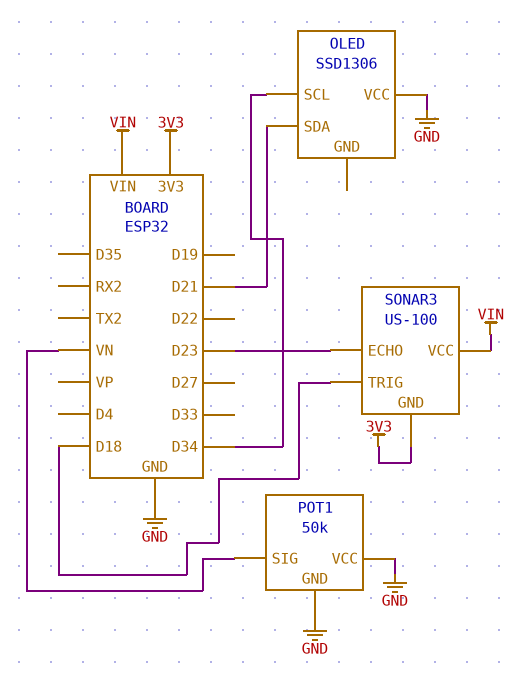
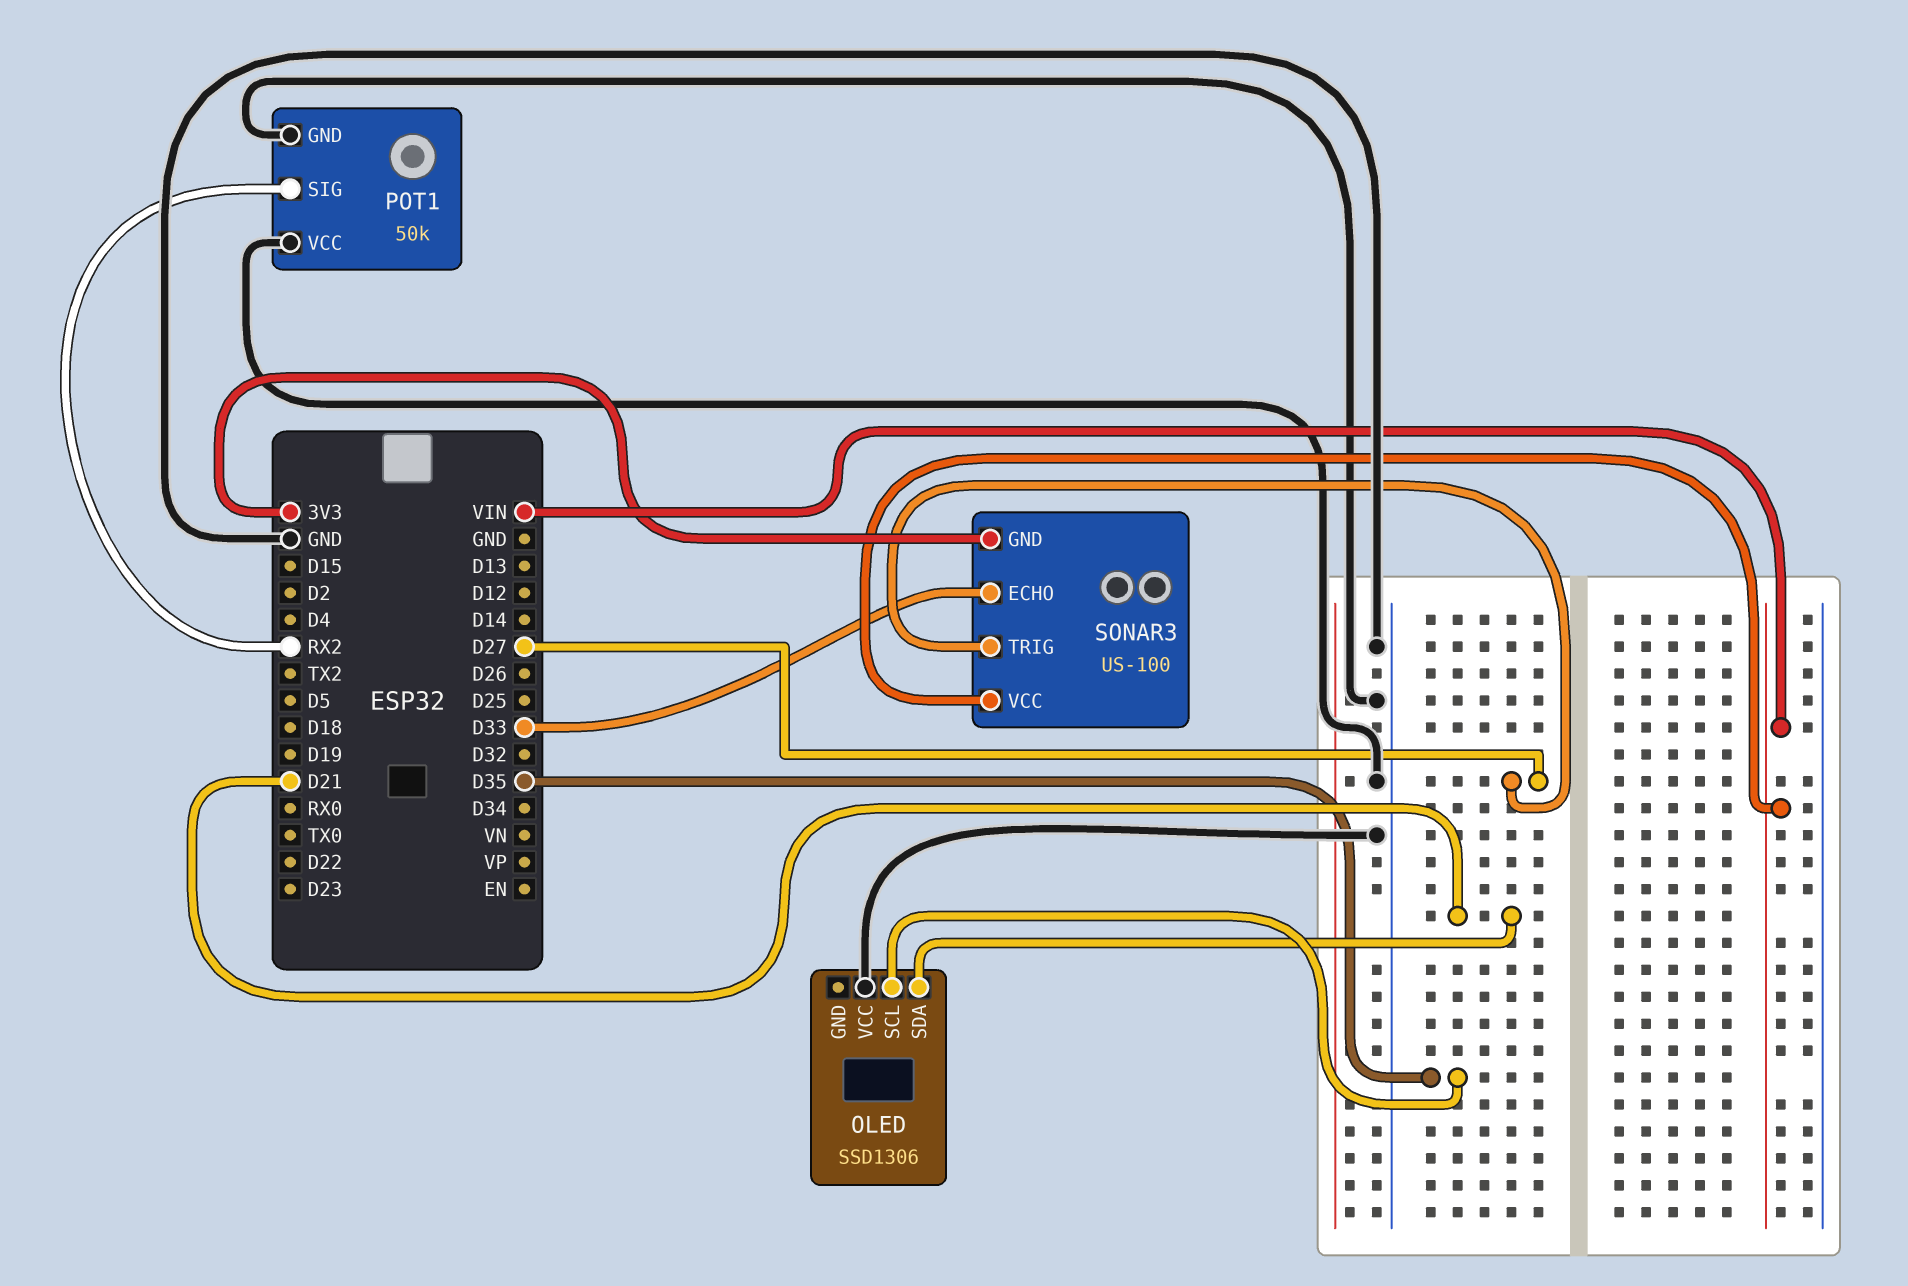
OLED pin SCL: D34 -> D35
POT1 pin SIG: VN -> RX2
SONAR3 pin ECHO: D23 -> D33
SONAR3 pin TRIG: D18 -> D27

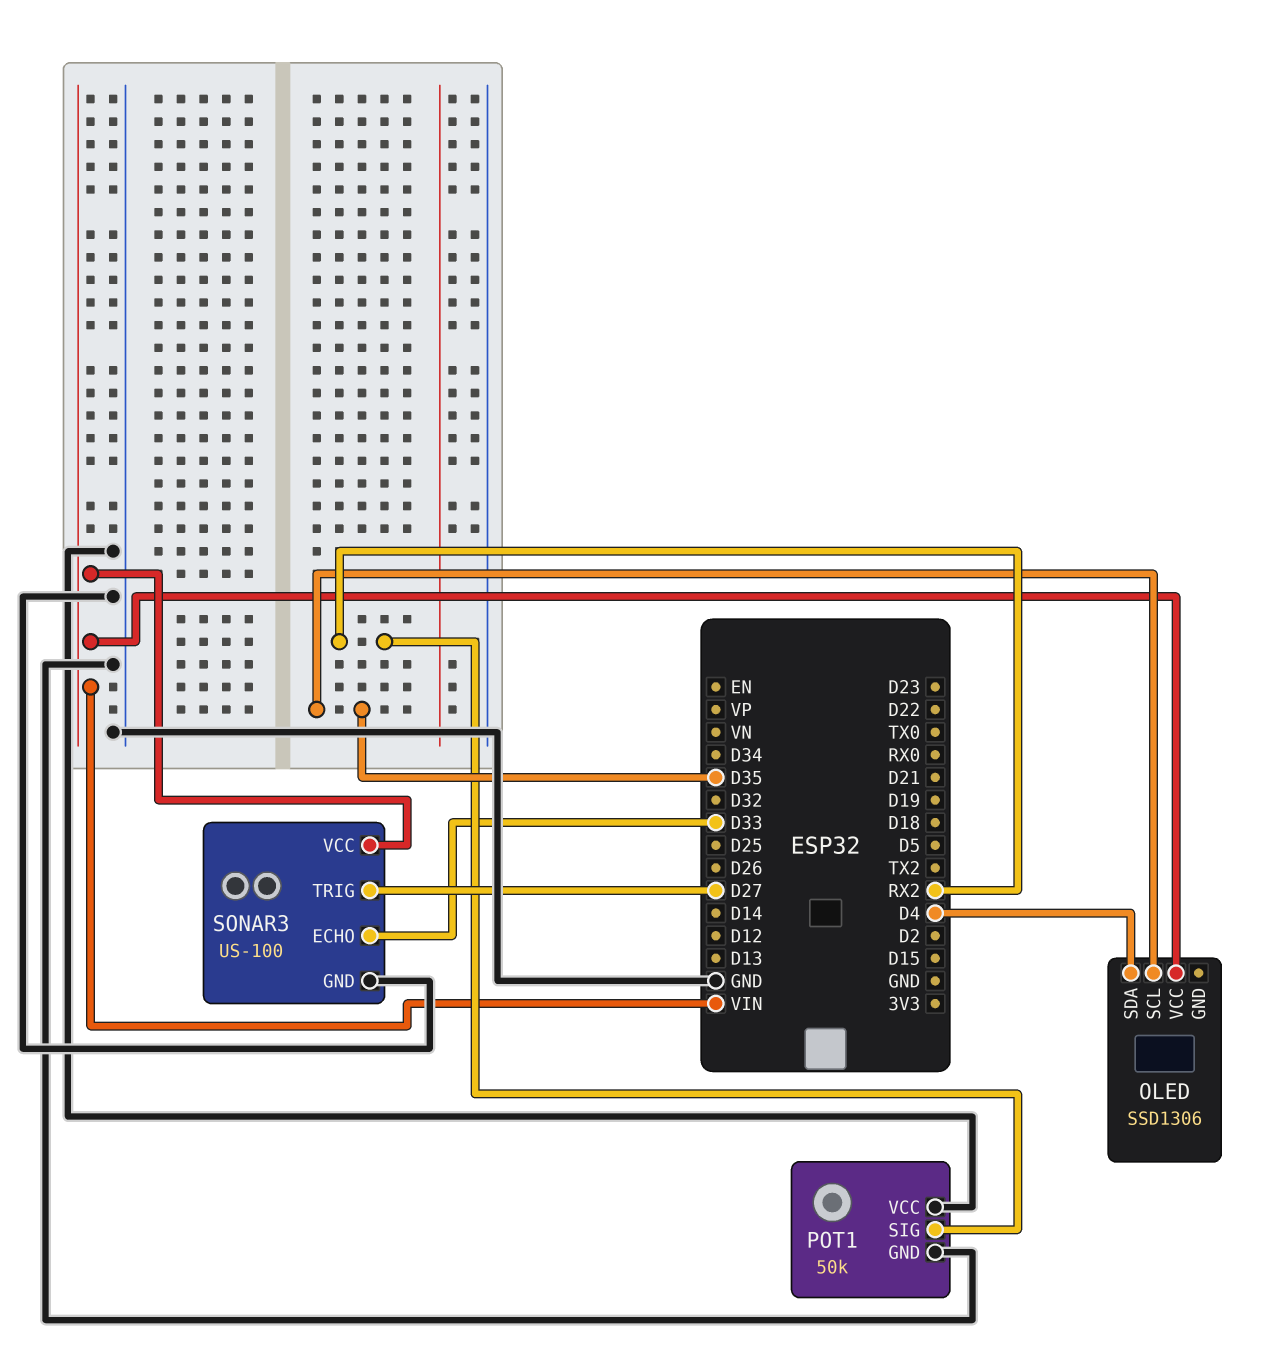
OLED pin SDA: D21 -> D4
OLED pin VCC: GND -> VIN
SONAR3 pin GND: 3V3 -> GND

